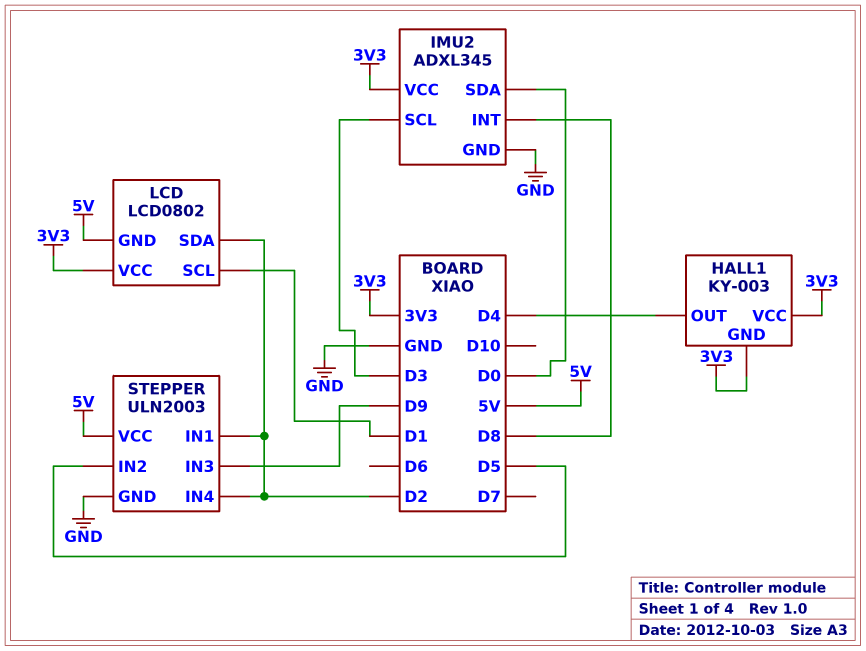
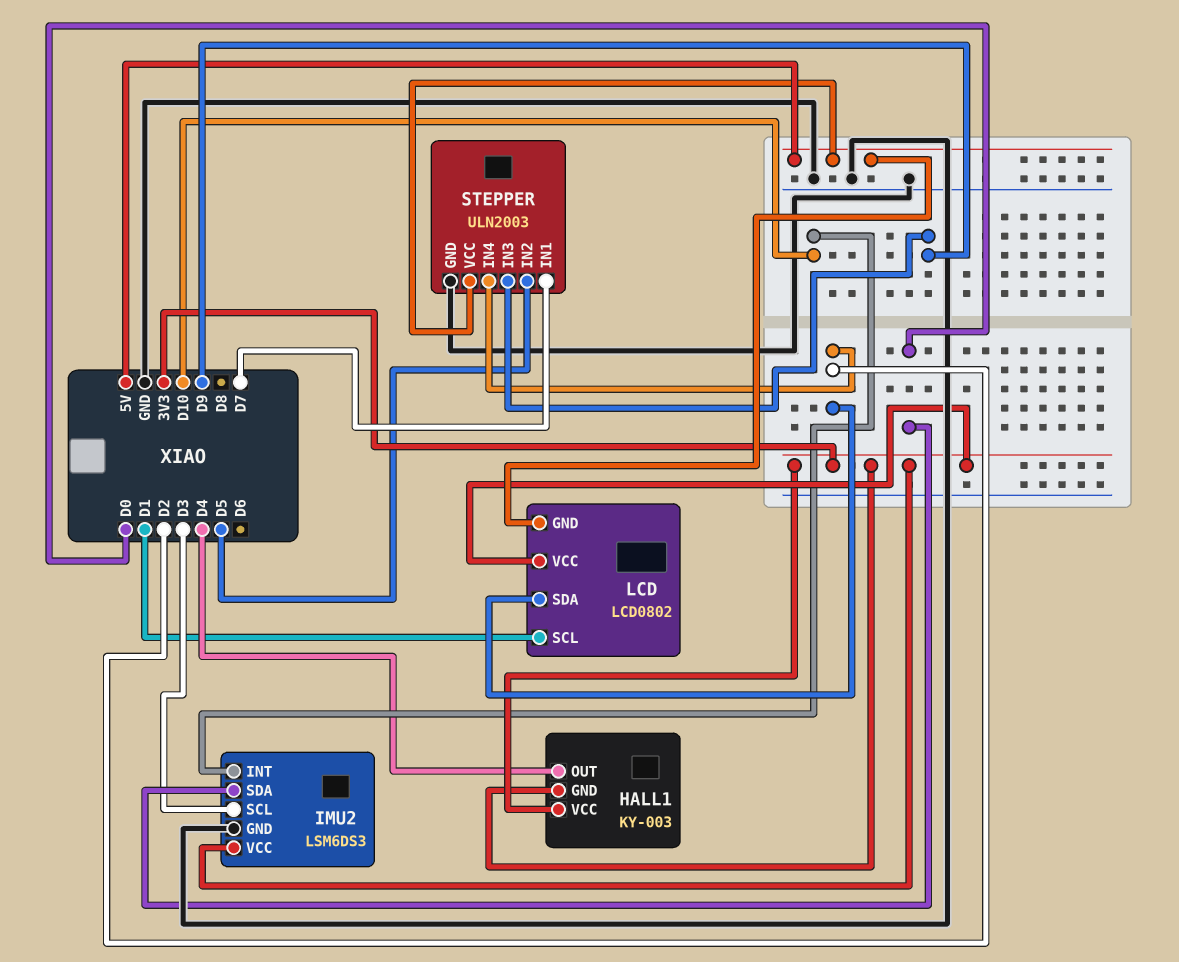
IMU2: ADXL345 -> LSM6DS3
IMU2 pin INT: D8 -> D10
STEPPER pin IN1: D2 -> D7

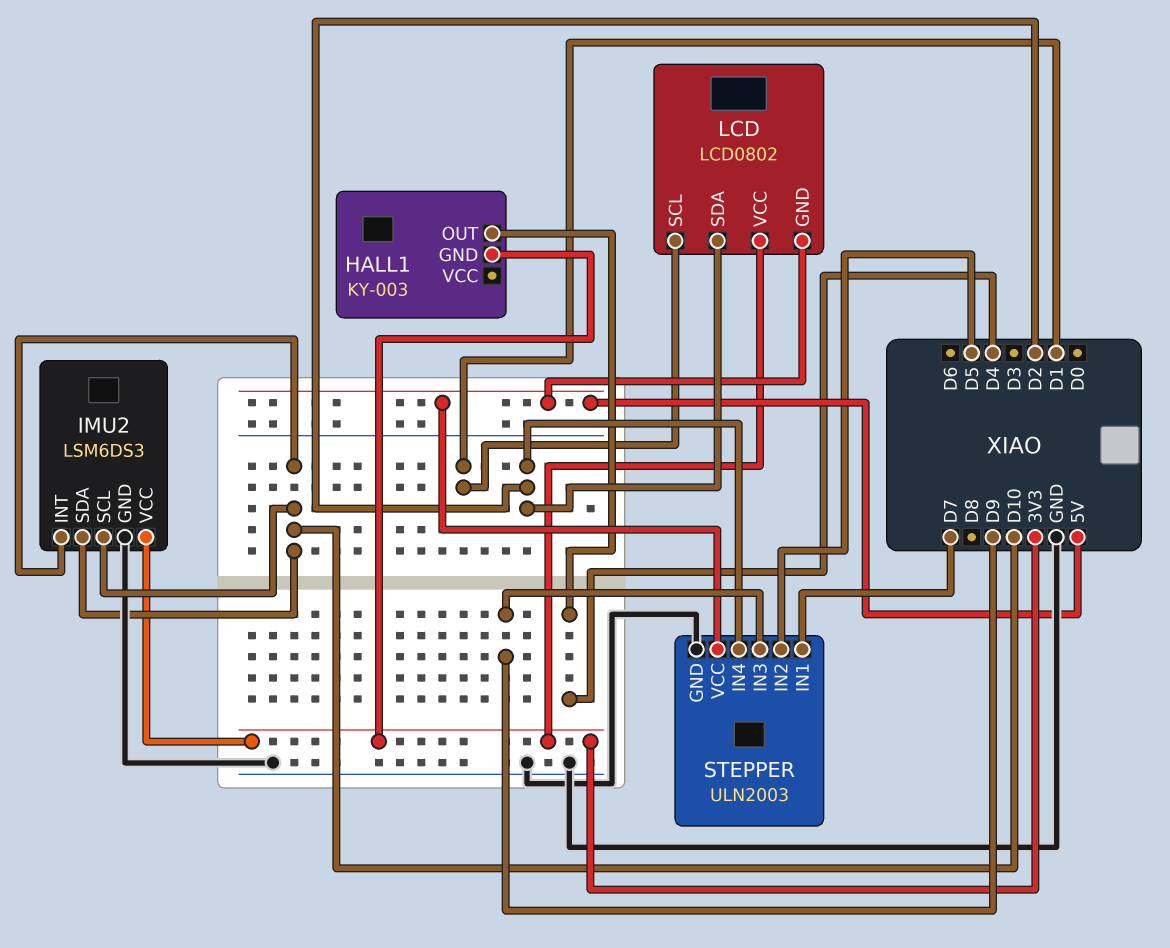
HALL1 pin VCC: 3V3 -> none
IMU2 pin SCL: D3 -> D10
IMU2 pin SDA: D0 -> D10

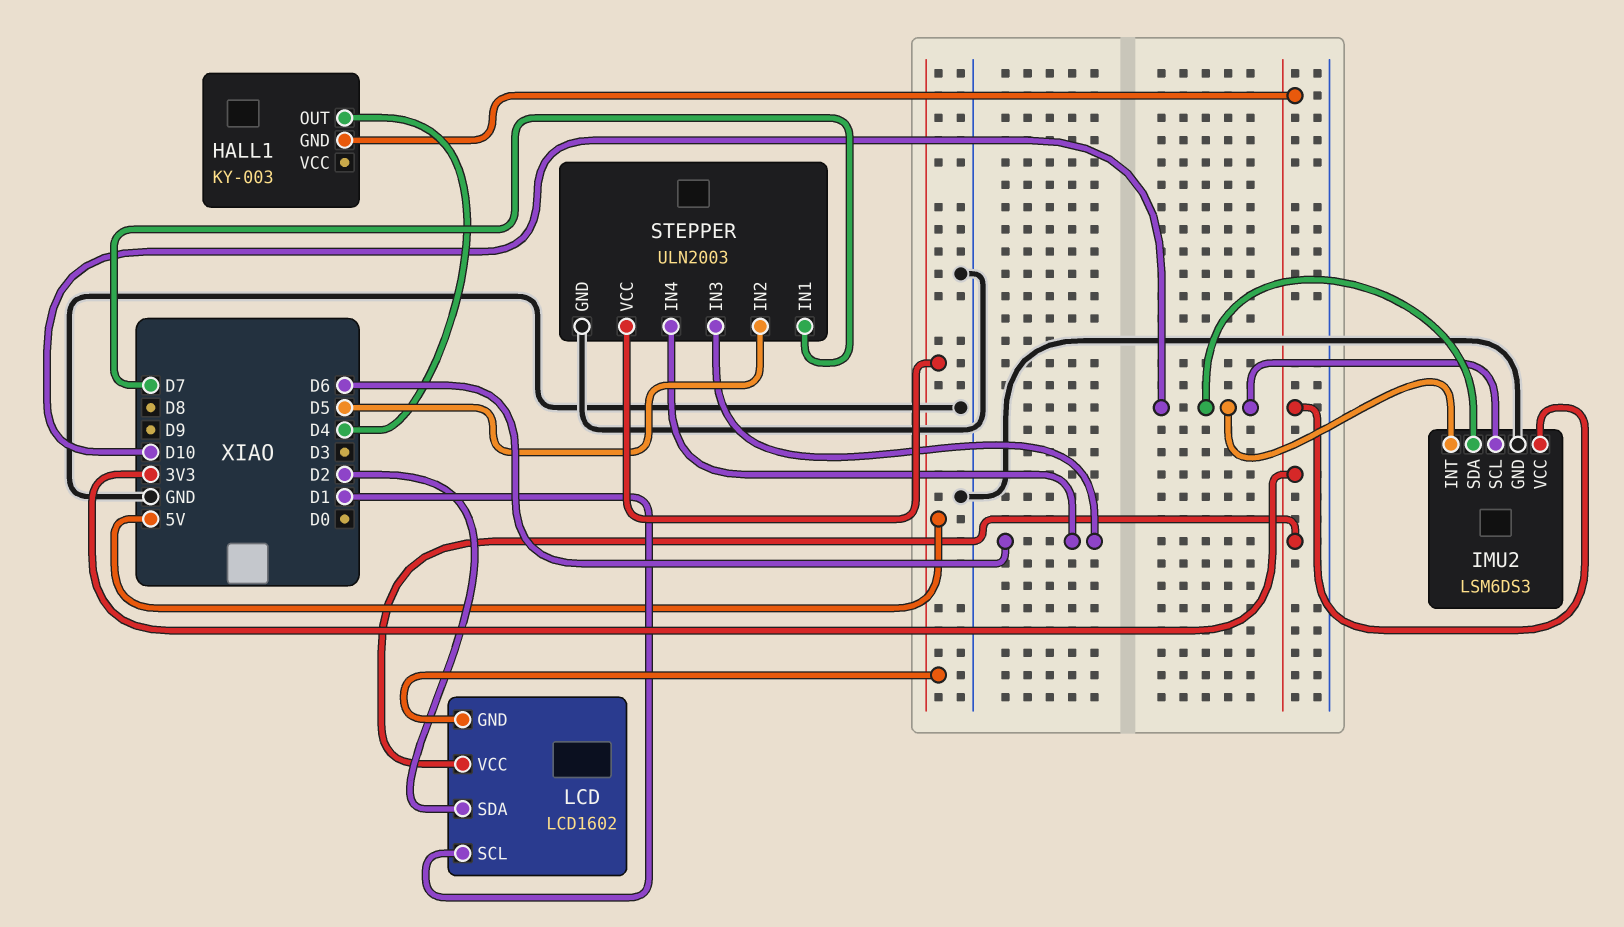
LCD: LCD0802 -> LCD1602
STEPPER pin IN3: D9 -> D6
STEPPER pin IN4: D2 -> D6

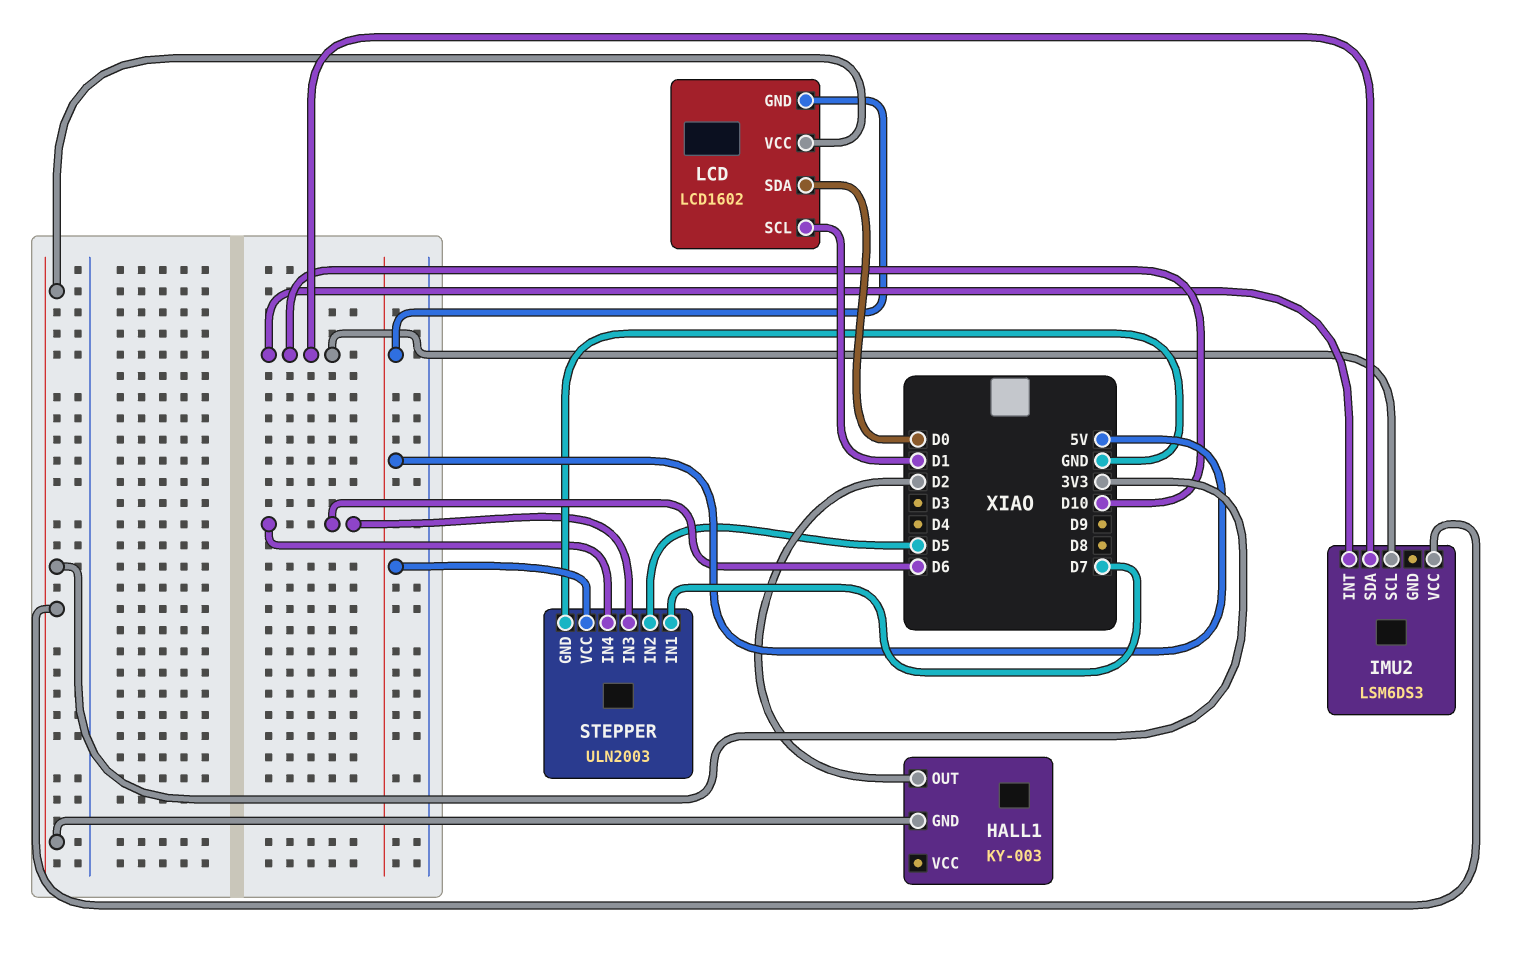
HALL1 pin OUT: D4 -> D2
IMU2 pin GND: GND -> none
LCD pin SDA: D2 -> D0

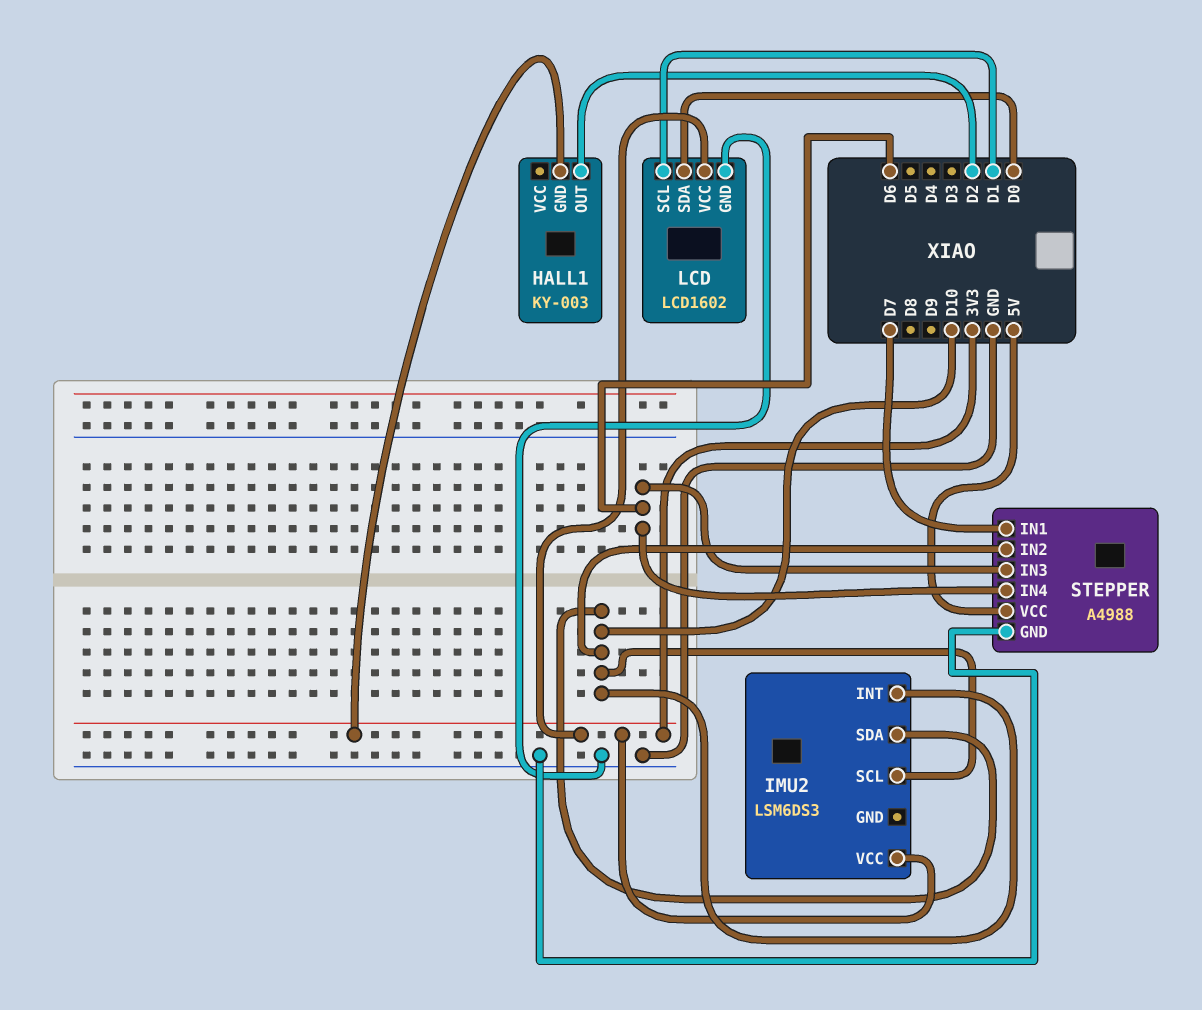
LCD pin GND: 5V -> GND
STEPPER: ULN2003 -> A4988
STEPPER pin IN2: D5 -> D10

